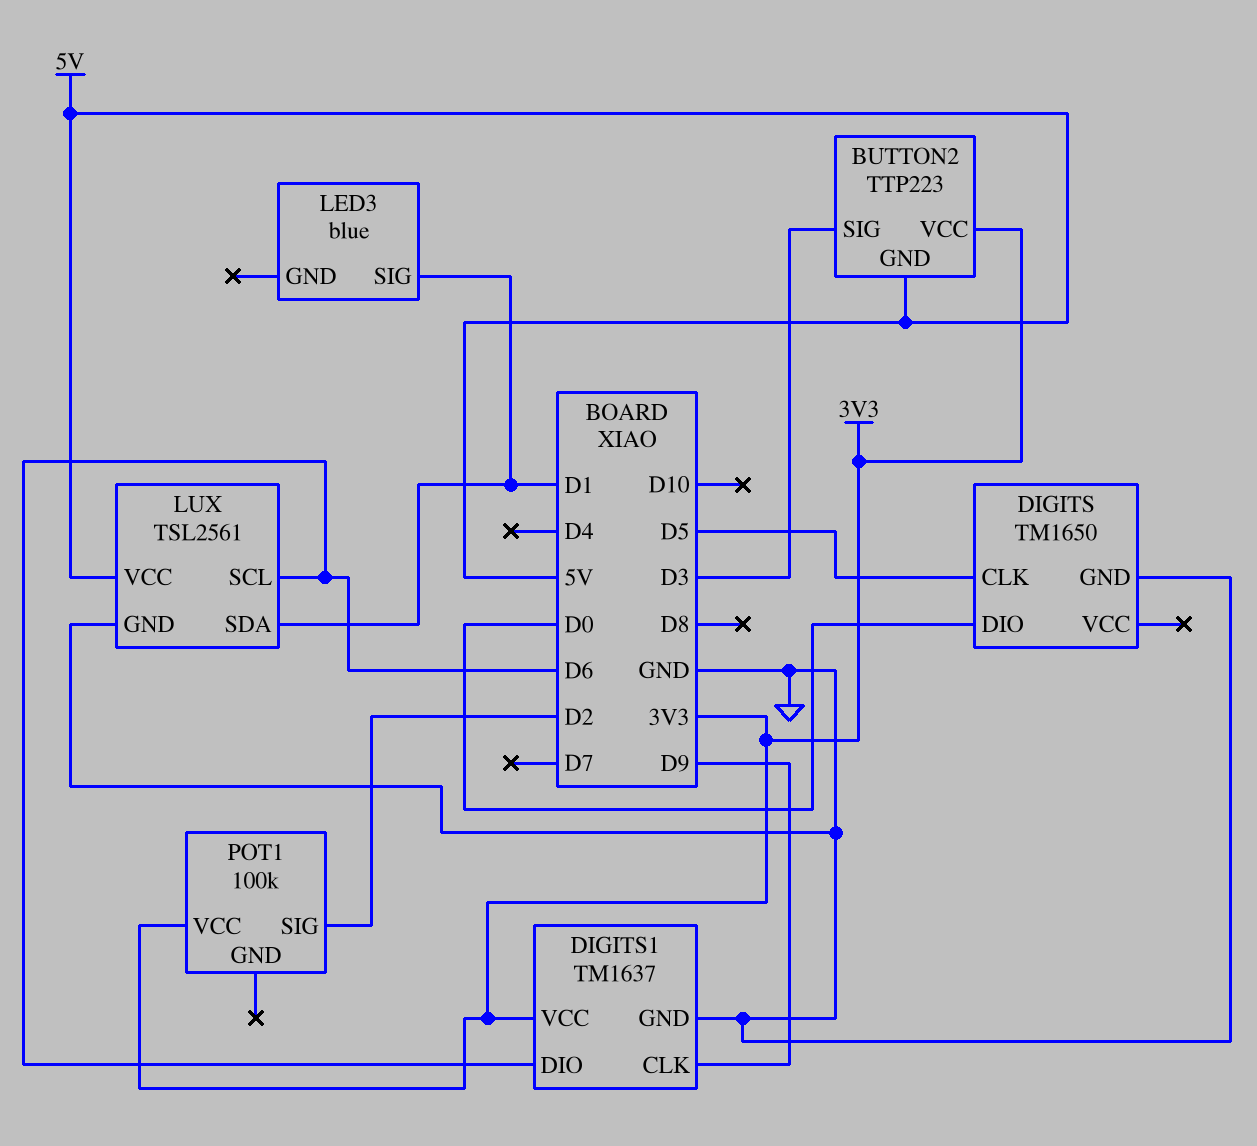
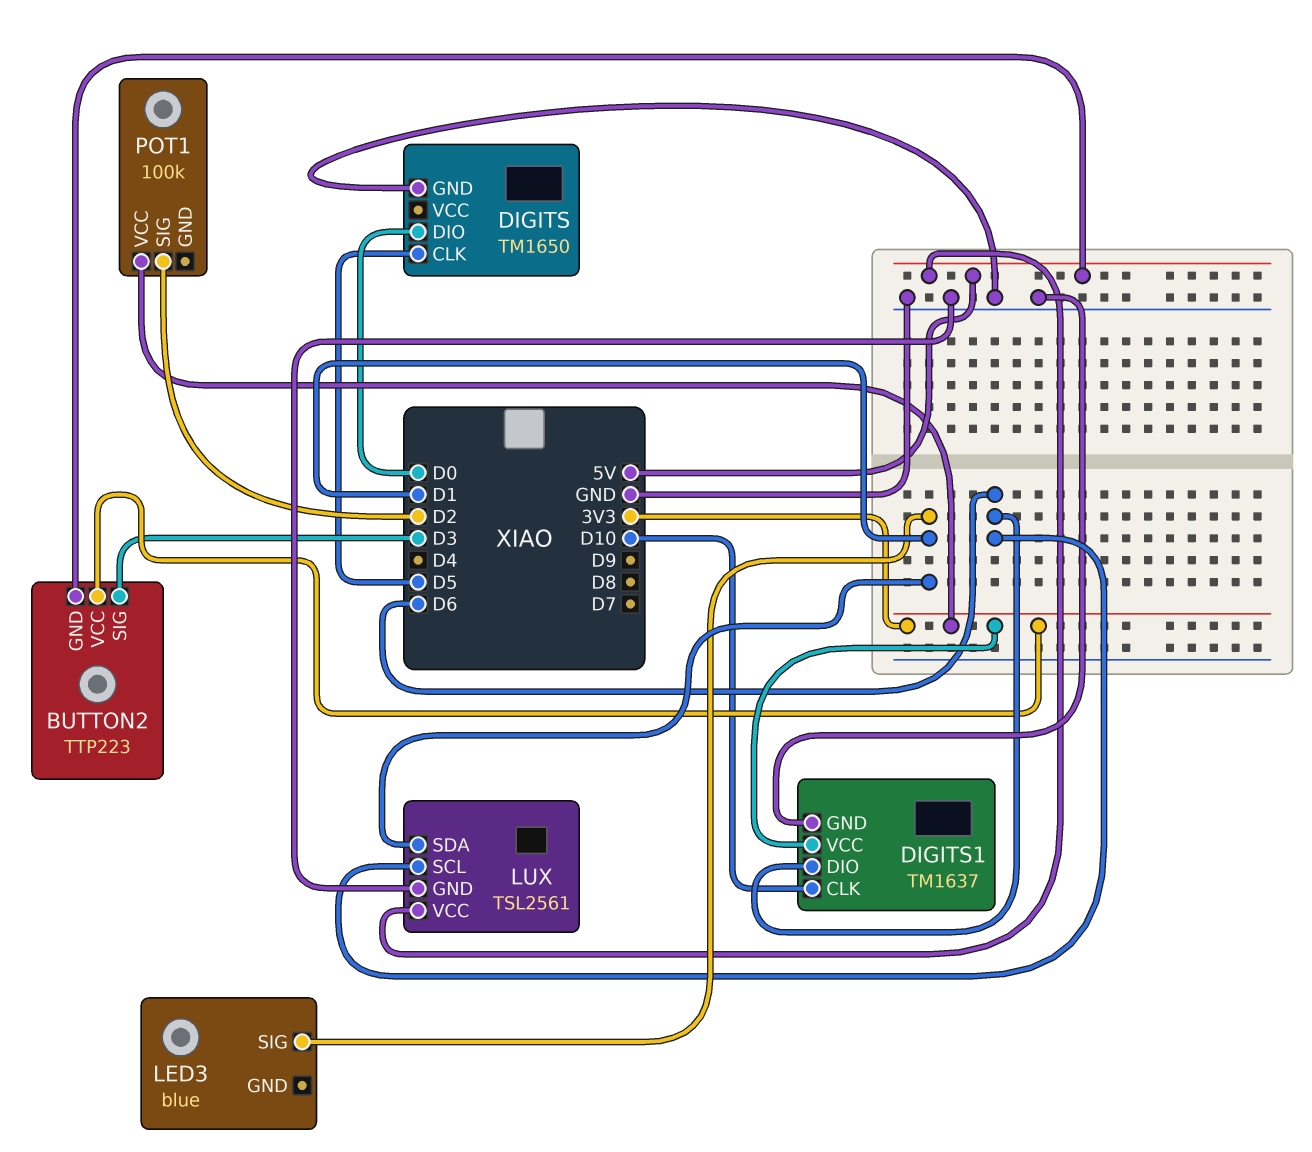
DIGITS1 pin CLK: D9 -> D10

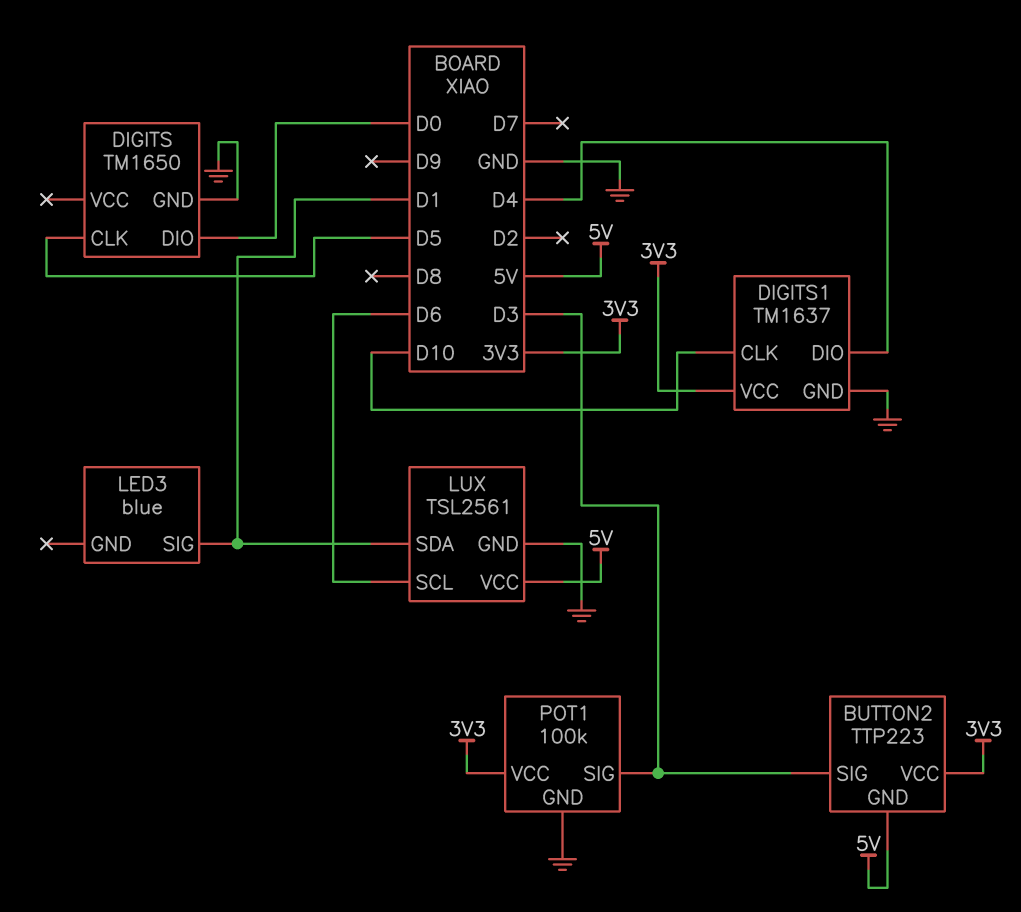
DIGITS1 pin DIO: D6 -> D4
POT1 pin GND: none -> GND
POT1 pin SIG: D2 -> D3

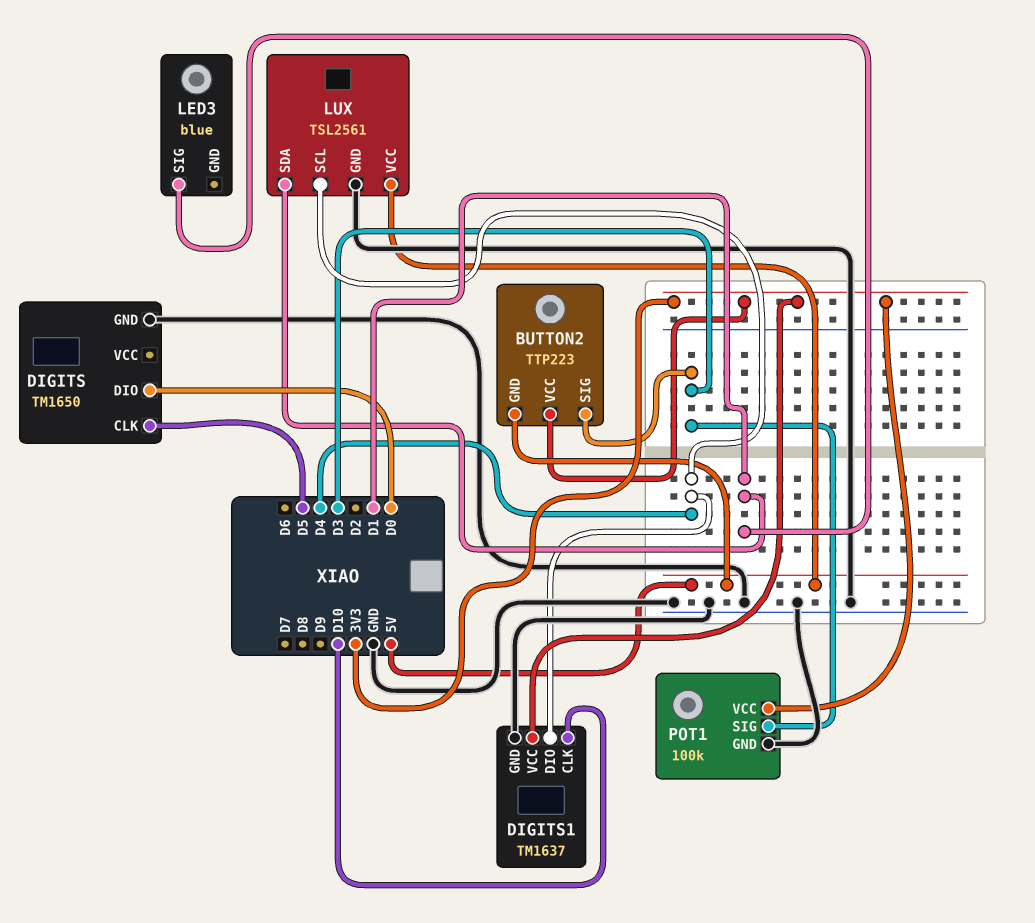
LUX pin SCL: D6 -> D4

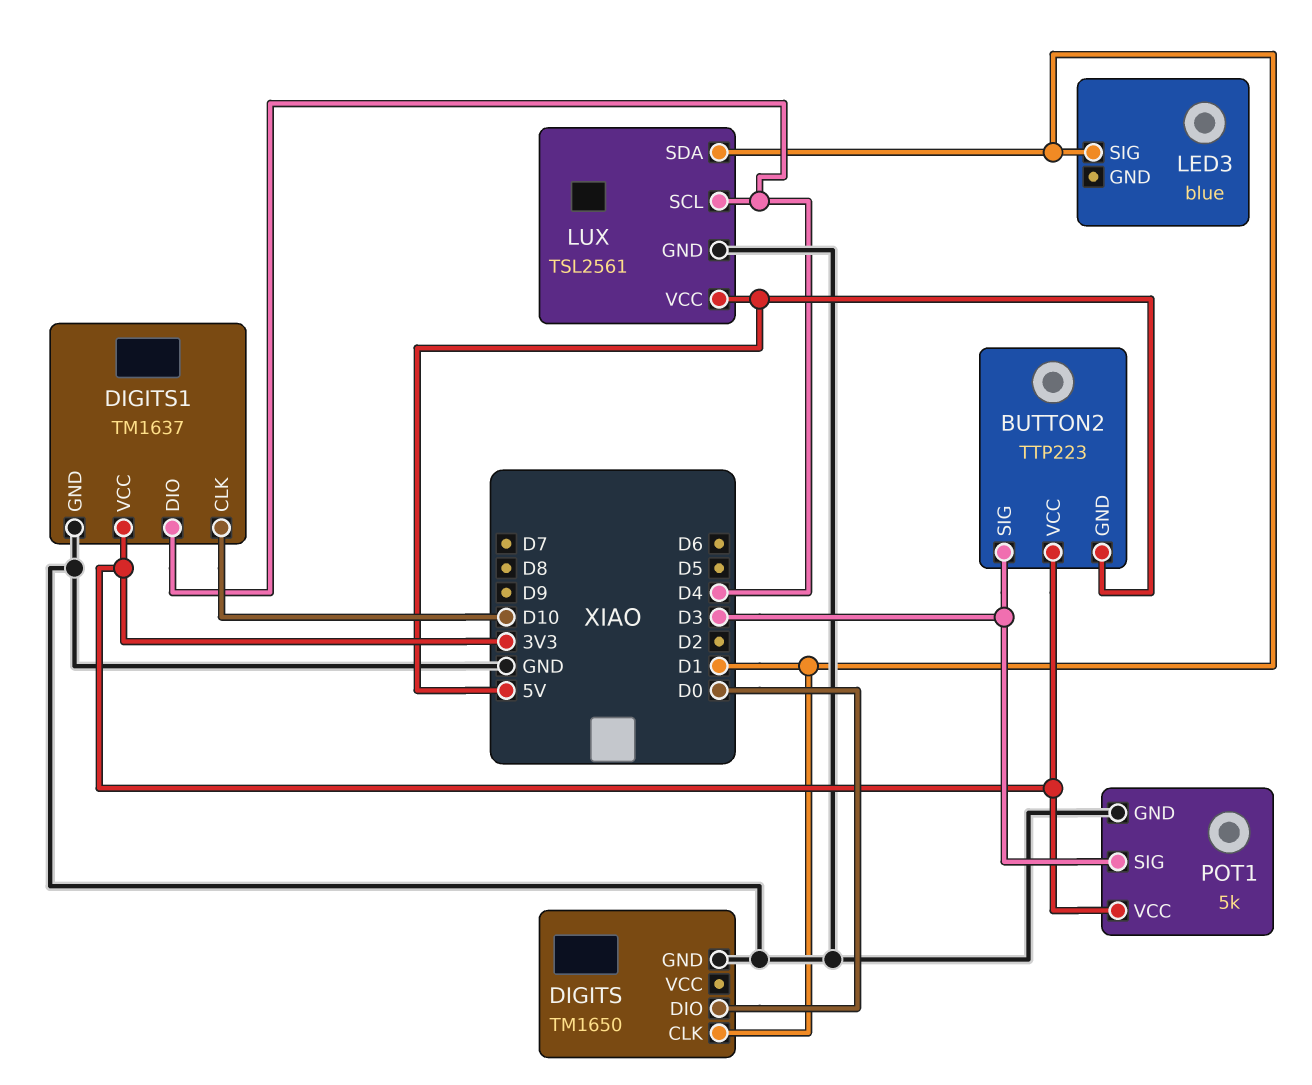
DIGITS pin CLK: D5 -> D1
POT1: 100k -> 5k

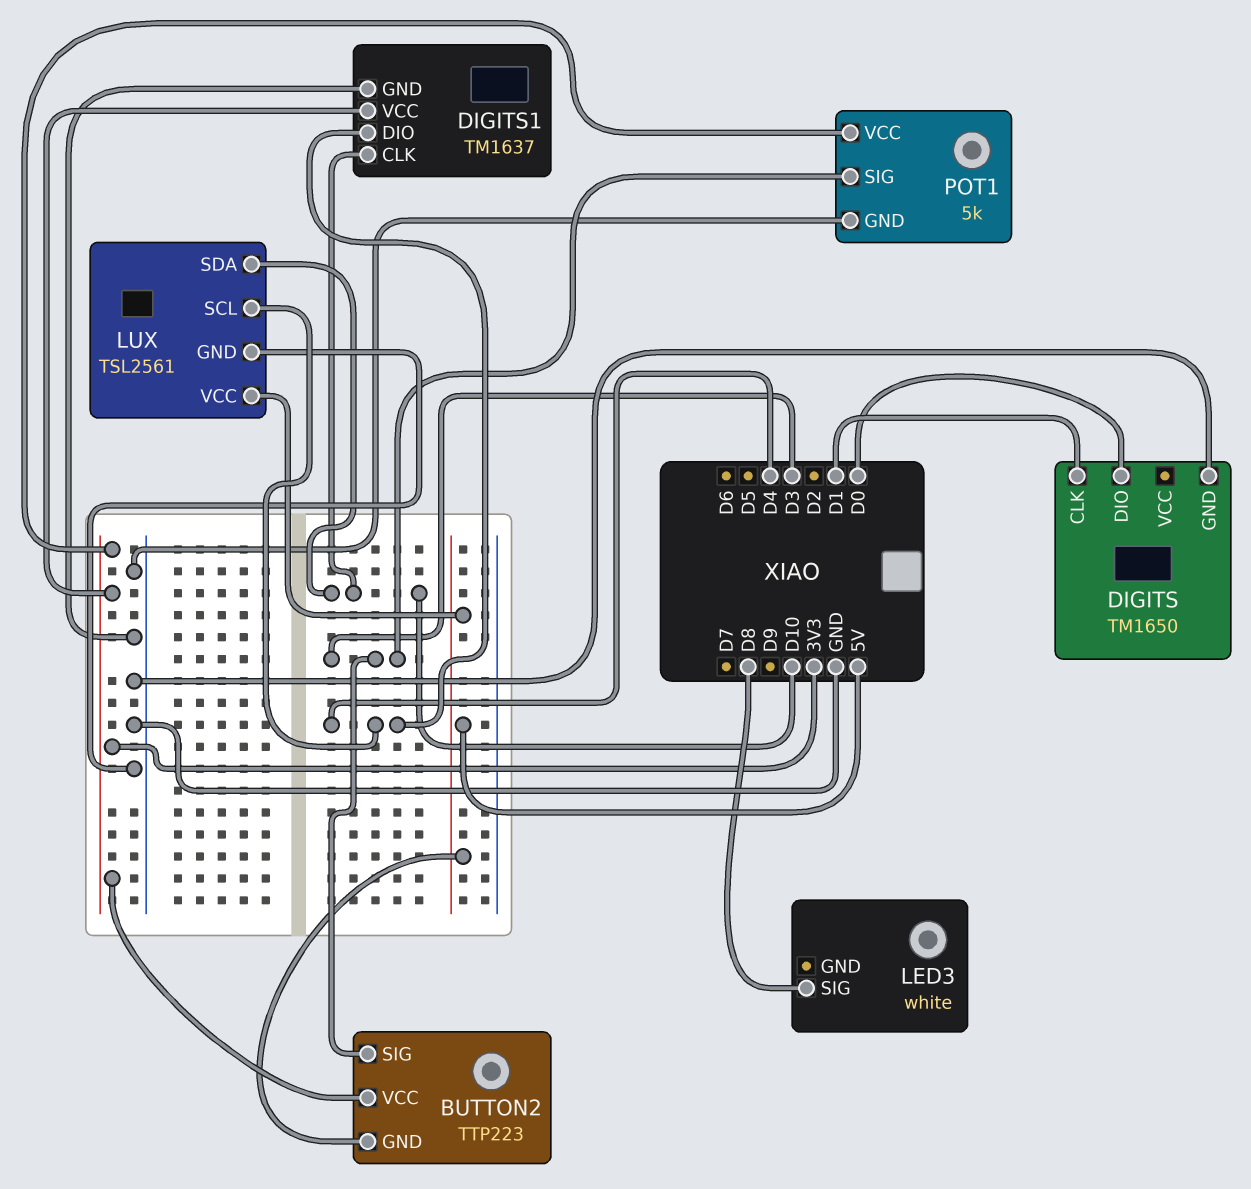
LED3: blue -> white
LED3 pin SIG: D1 -> D8
LUX pin SDA: D1 -> D10

